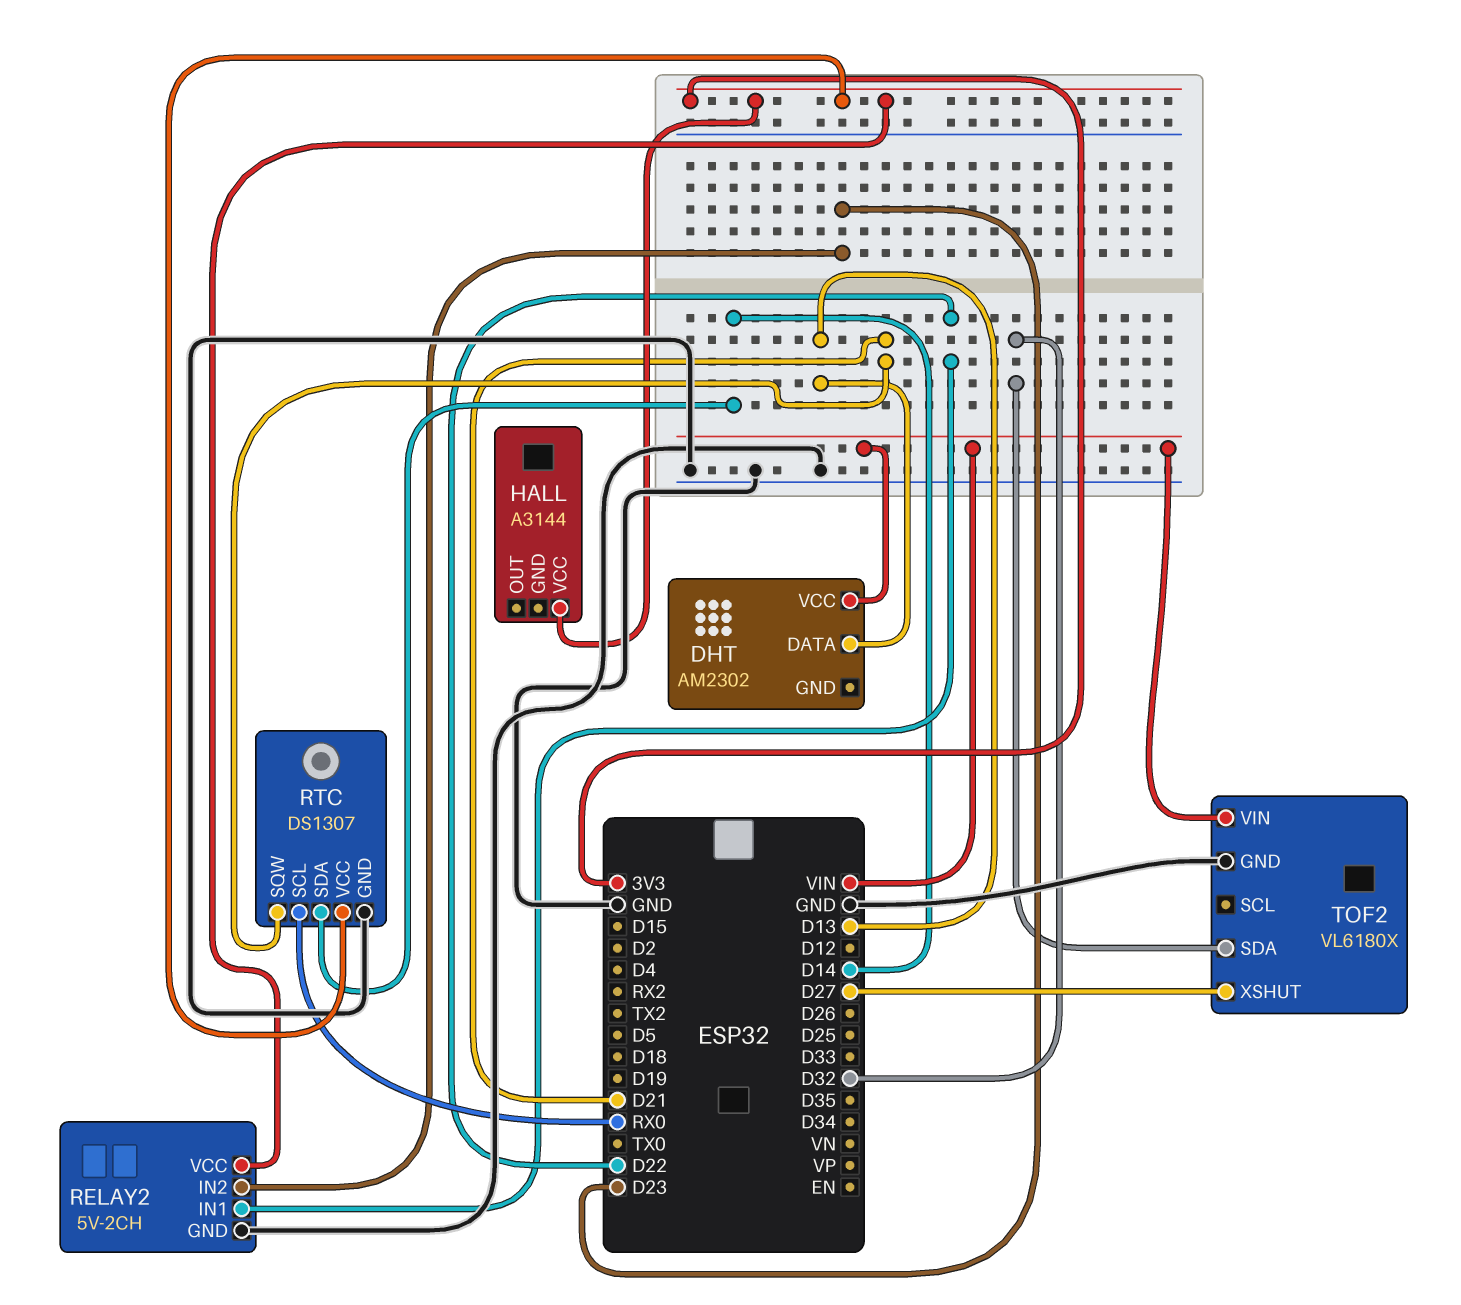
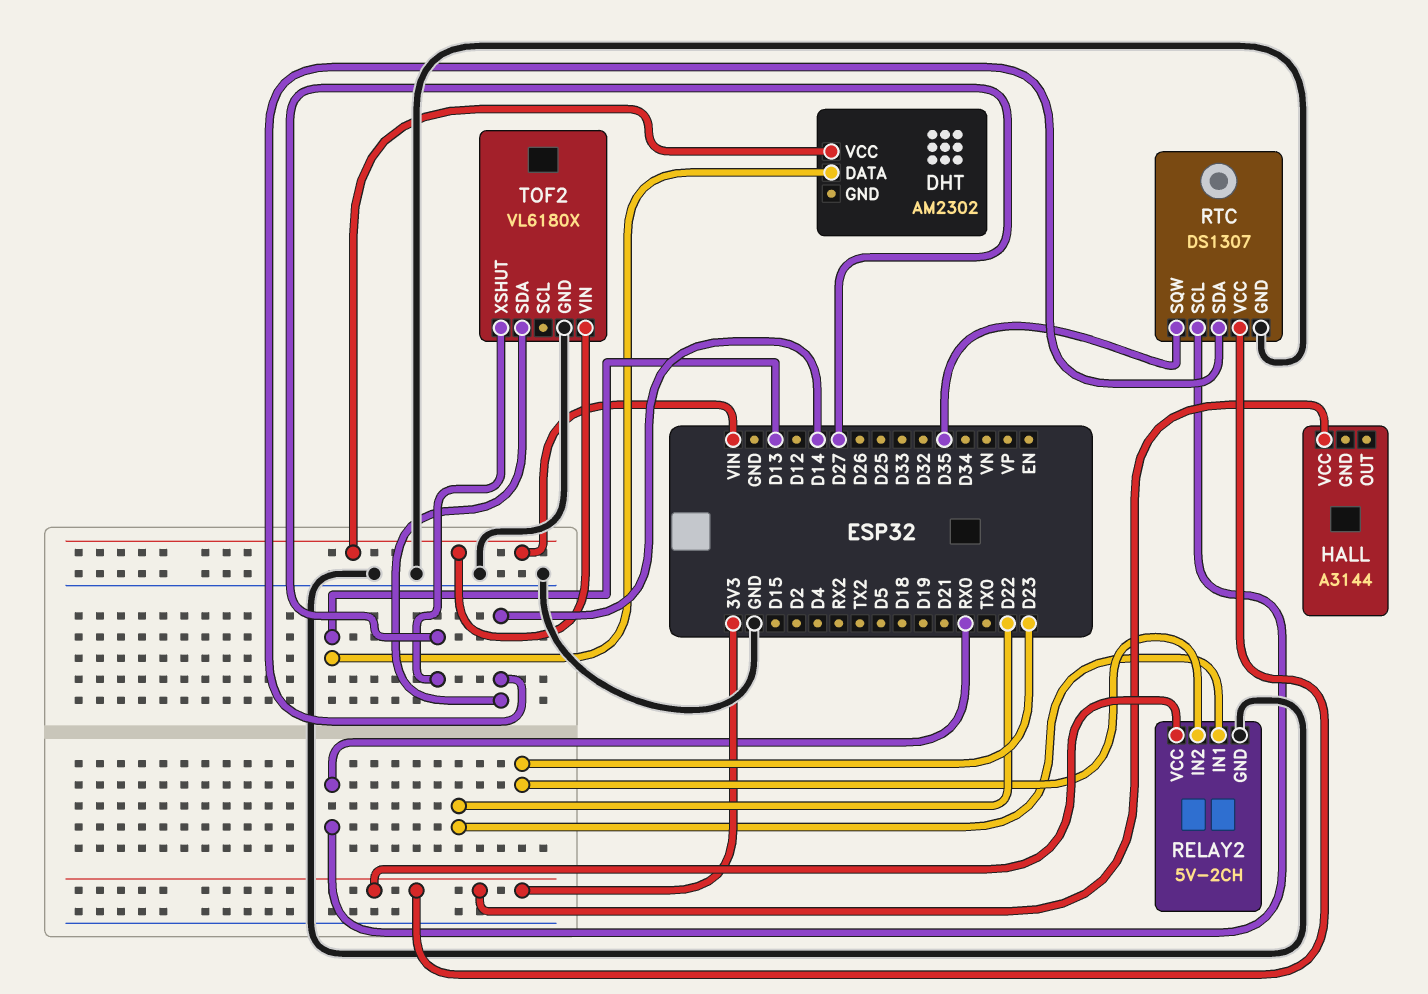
RTC pin SQW: D21 -> D35
TOF2 pin SDA: D32 -> D14

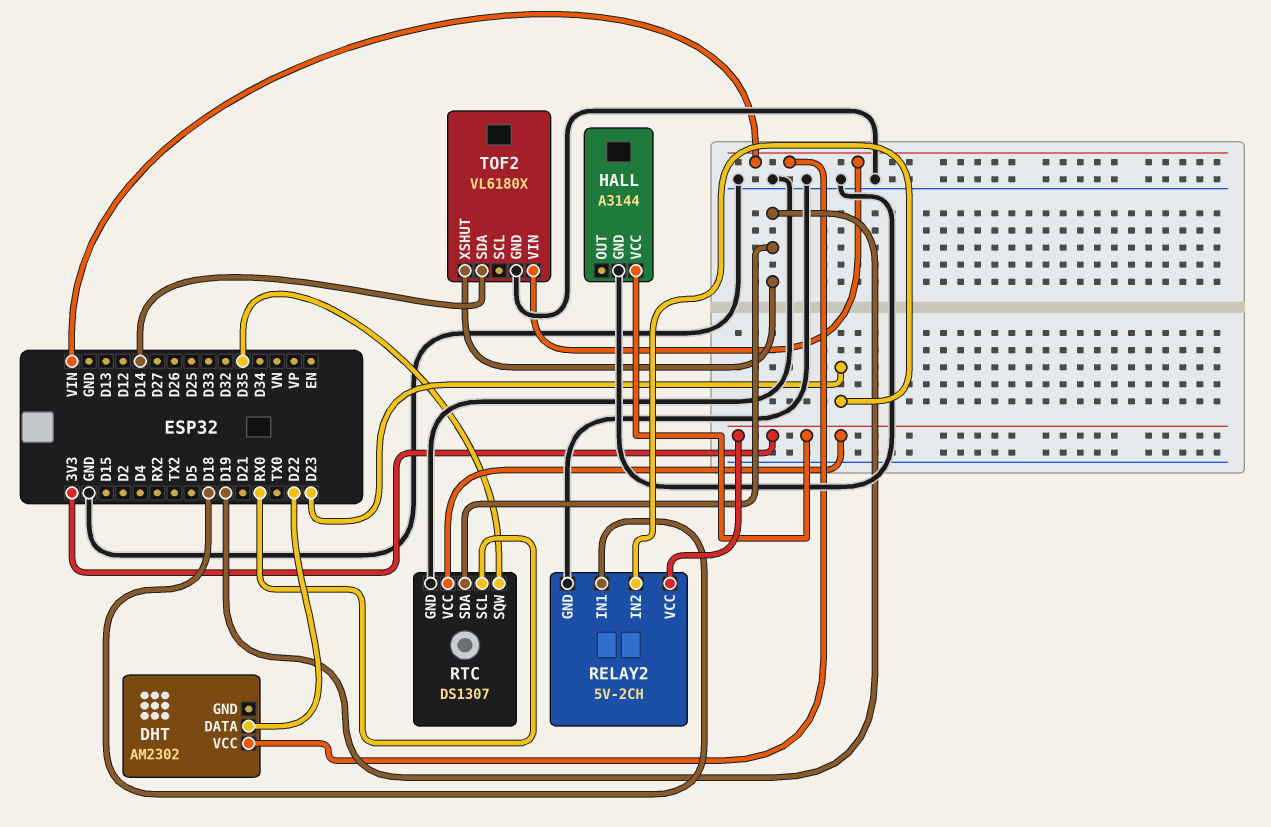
DHT pin DATA: D13 -> D22
HALL pin GND: none -> GND
RELAY2 pin IN1: D22 -> D18
RTC pin SDA: D14 -> D19
TOF2 pin XSHUT: D27 -> D19

